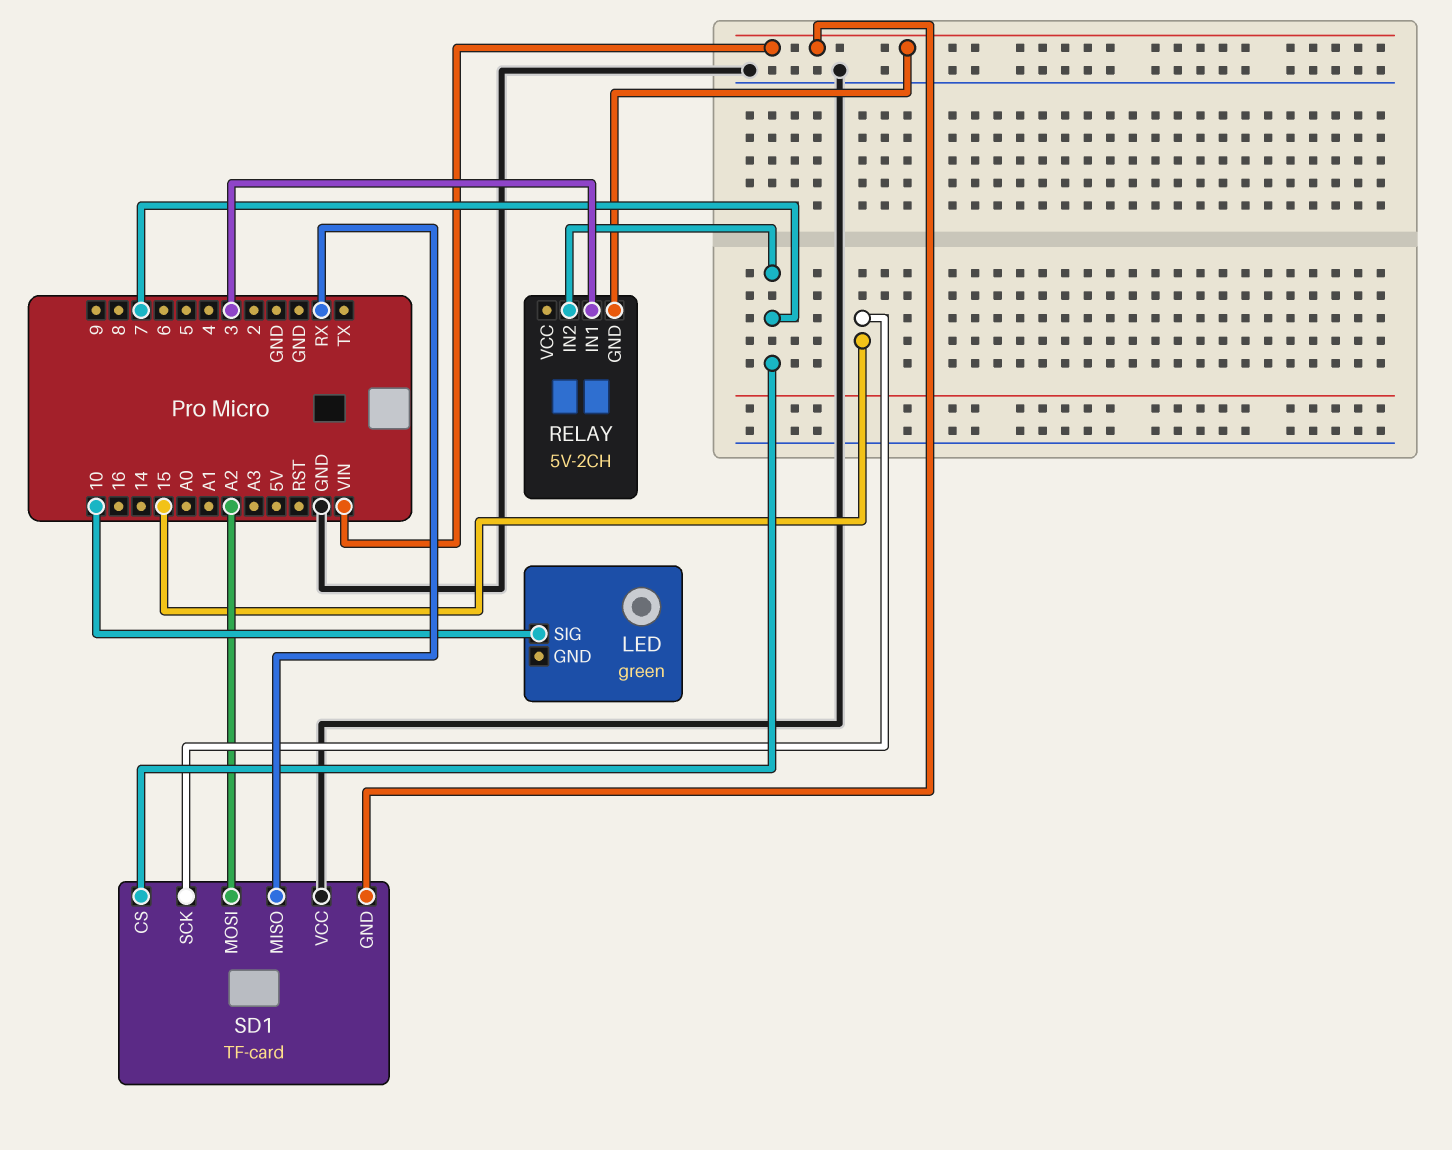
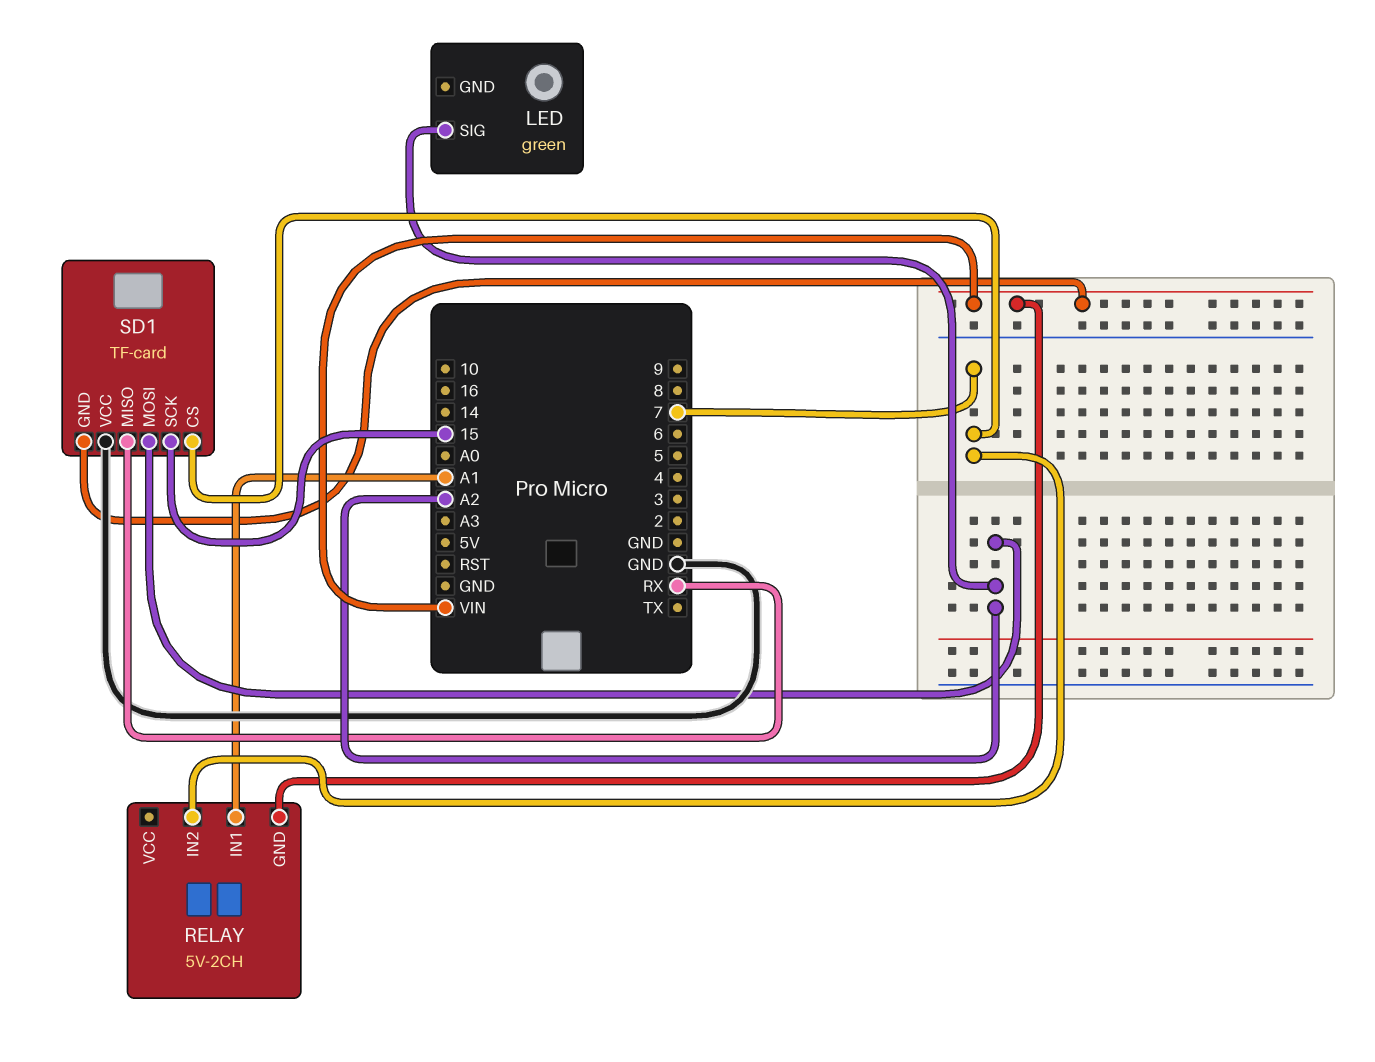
LED pin SIG: 10 -> A2
RELAY pin IN1: 3 -> A1

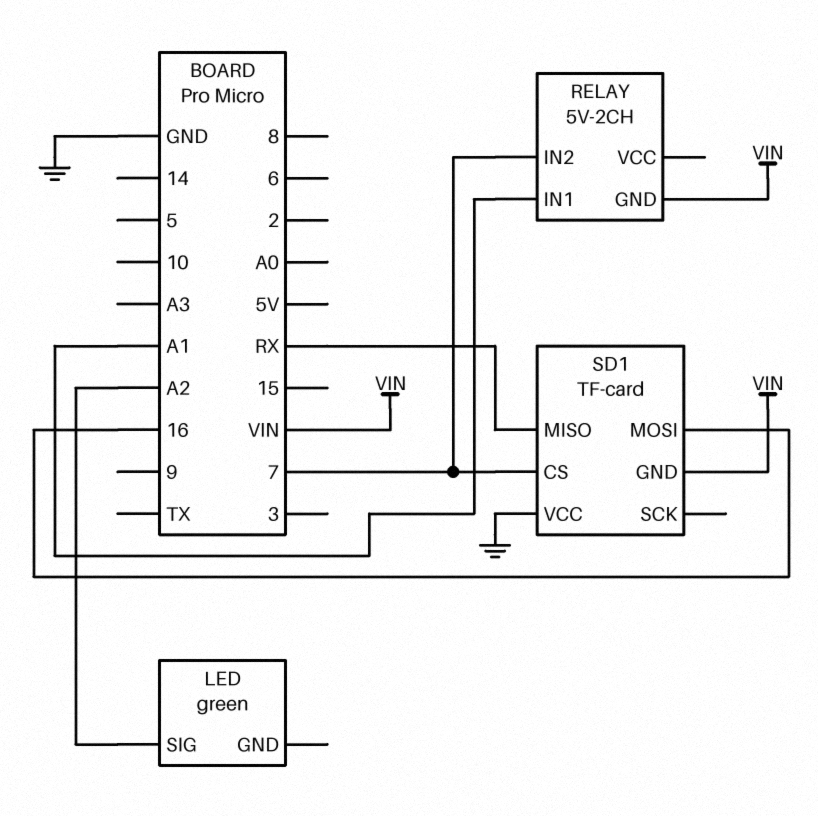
SD1 pin MOSI: A2 -> 16
SD1 pin SCK: 15 -> none

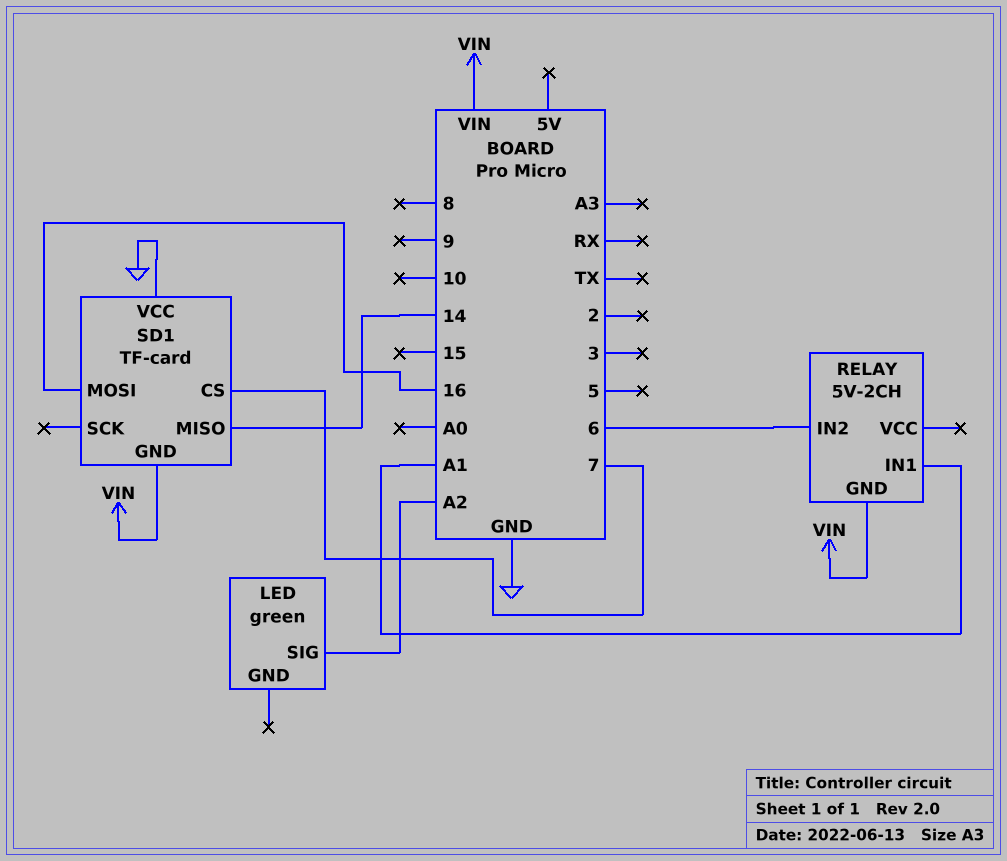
RELAY pin IN2: 7 -> 6
SD1 pin MISO: RX -> 14

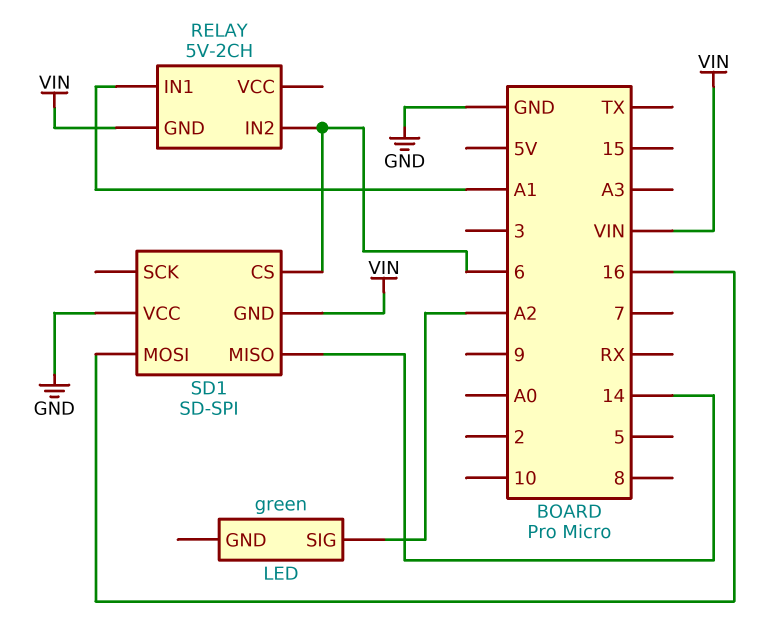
SD1: TF-card -> SD-SPI
SD1 pin CS: 7 -> 6

